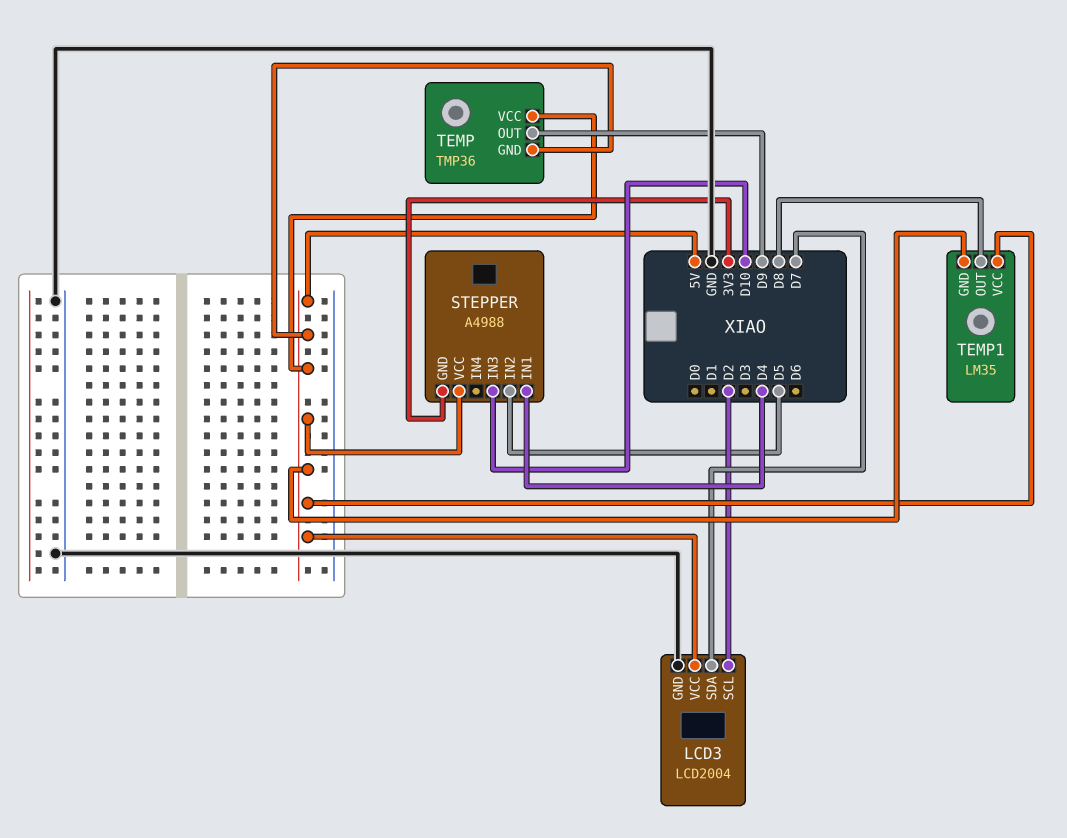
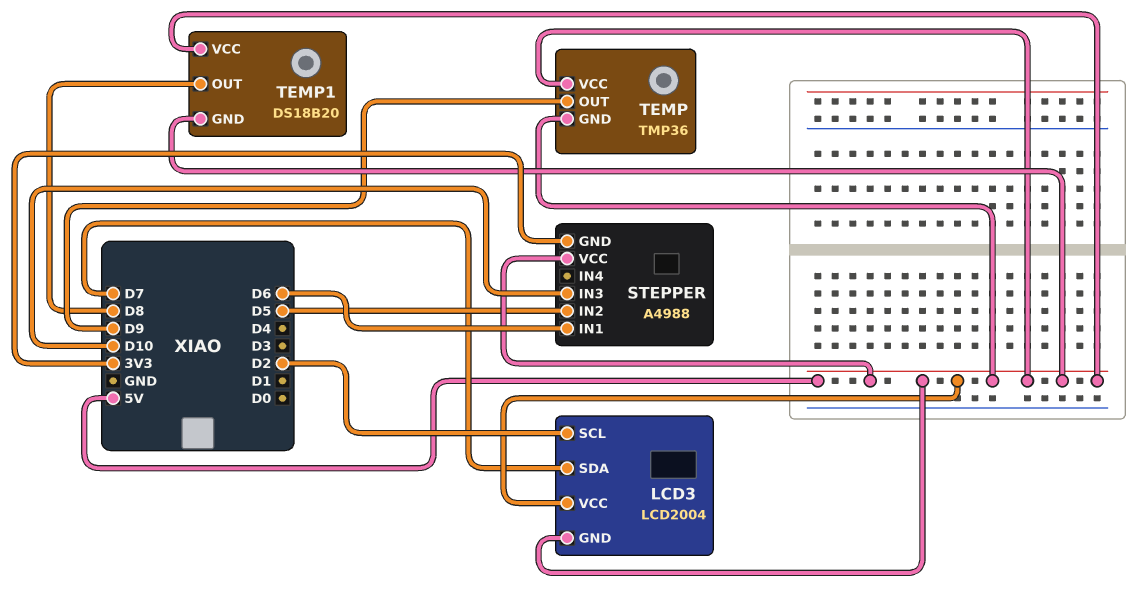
LCD3 pin GND: GND -> 5V
STEPPER pin IN1: D4 -> D6
TEMP1: LM35 -> DS18B20

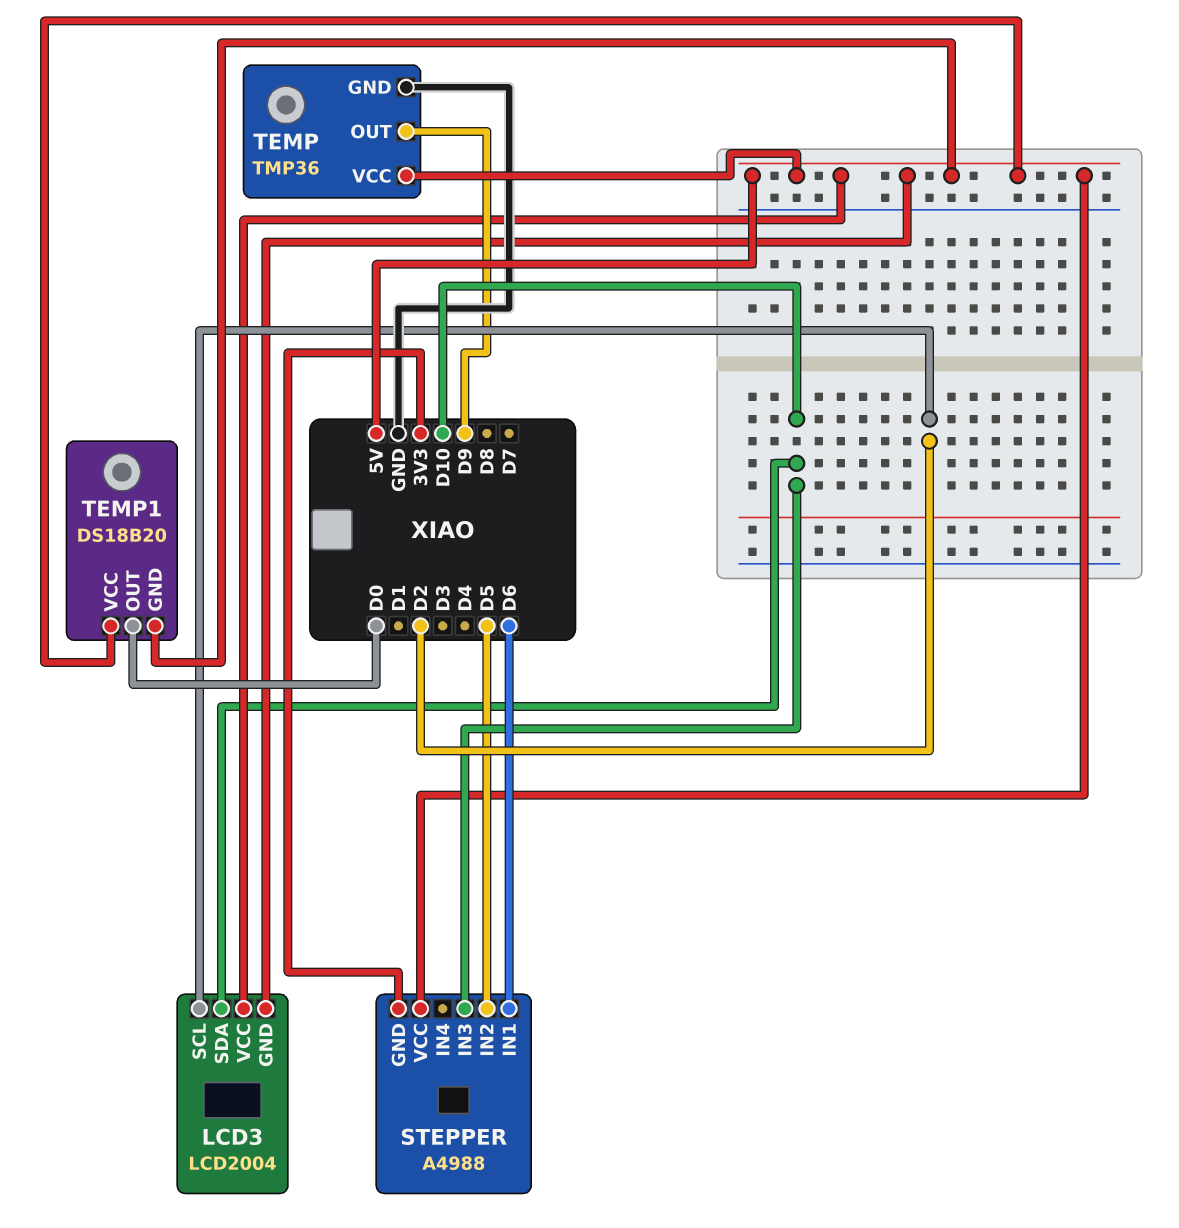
LCD3 pin SDA: D7 -> D10
TEMP pin GND: 5V -> GND
TEMP1 pin OUT: D8 -> D0

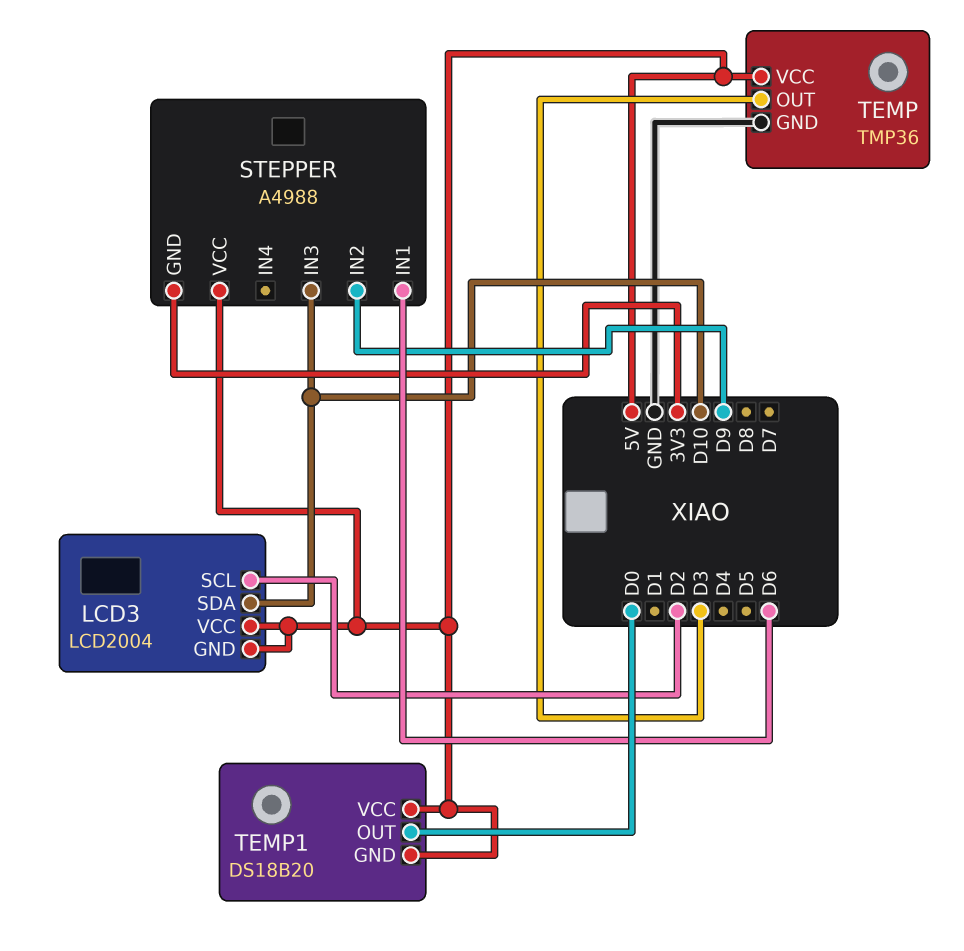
STEPPER pin IN2: D5 -> D9
TEMP pin OUT: D9 -> D3

